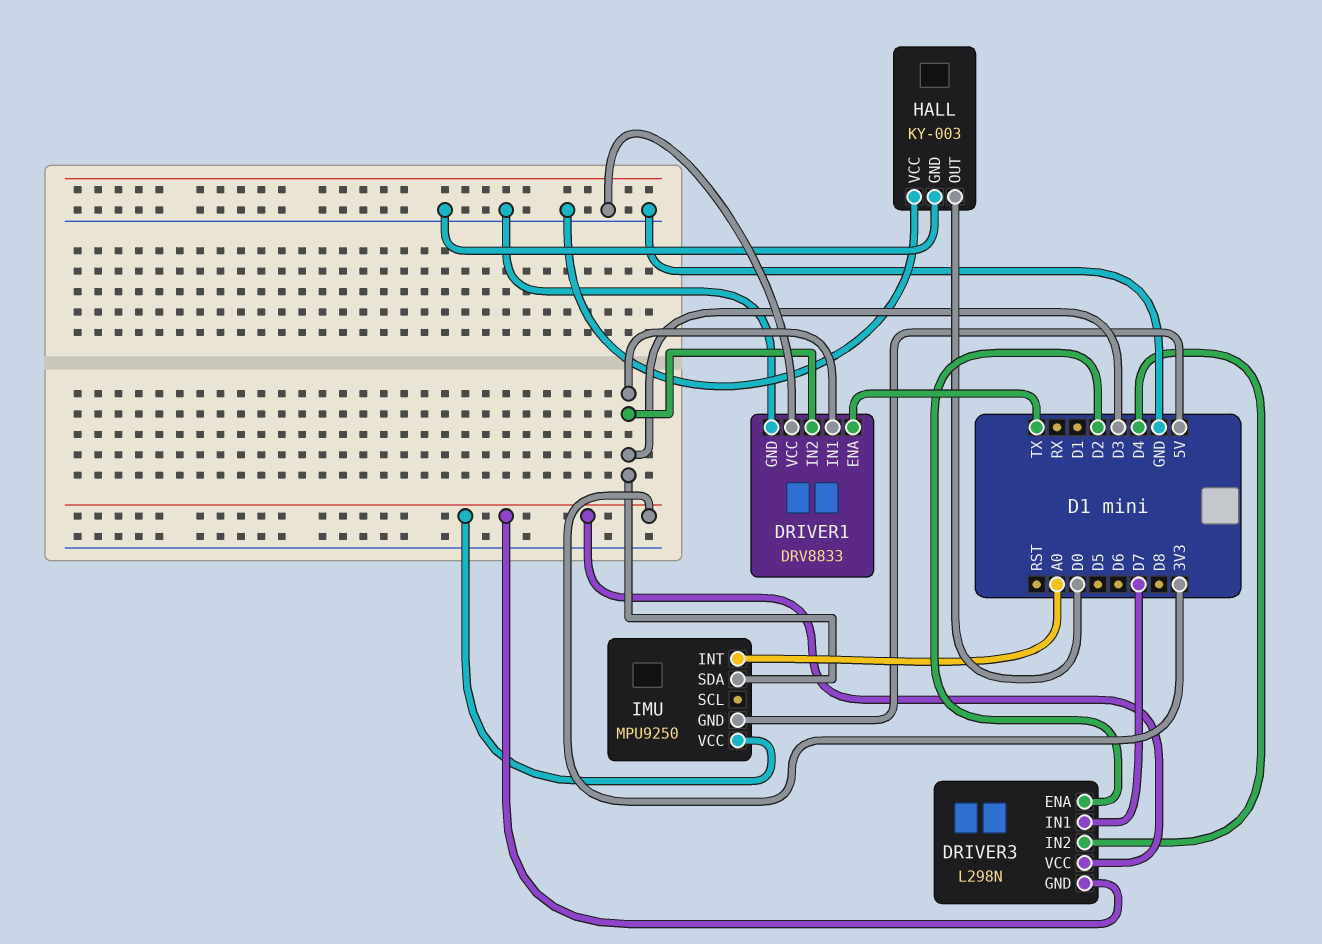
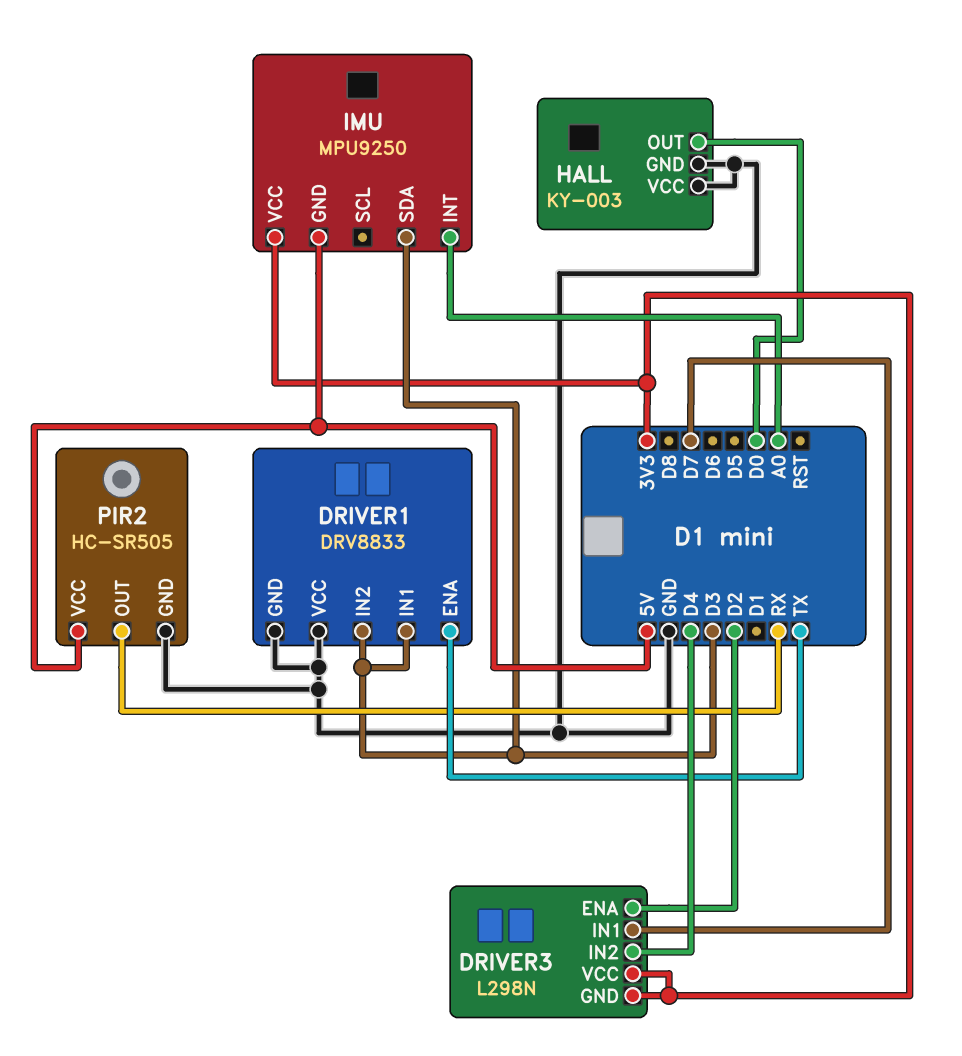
PIR2: none -> HC-SR505
PIR2 pin GND: none -> GND
PIR2 pin OUT: none -> RX
PIR2 pin VCC: none -> 5V

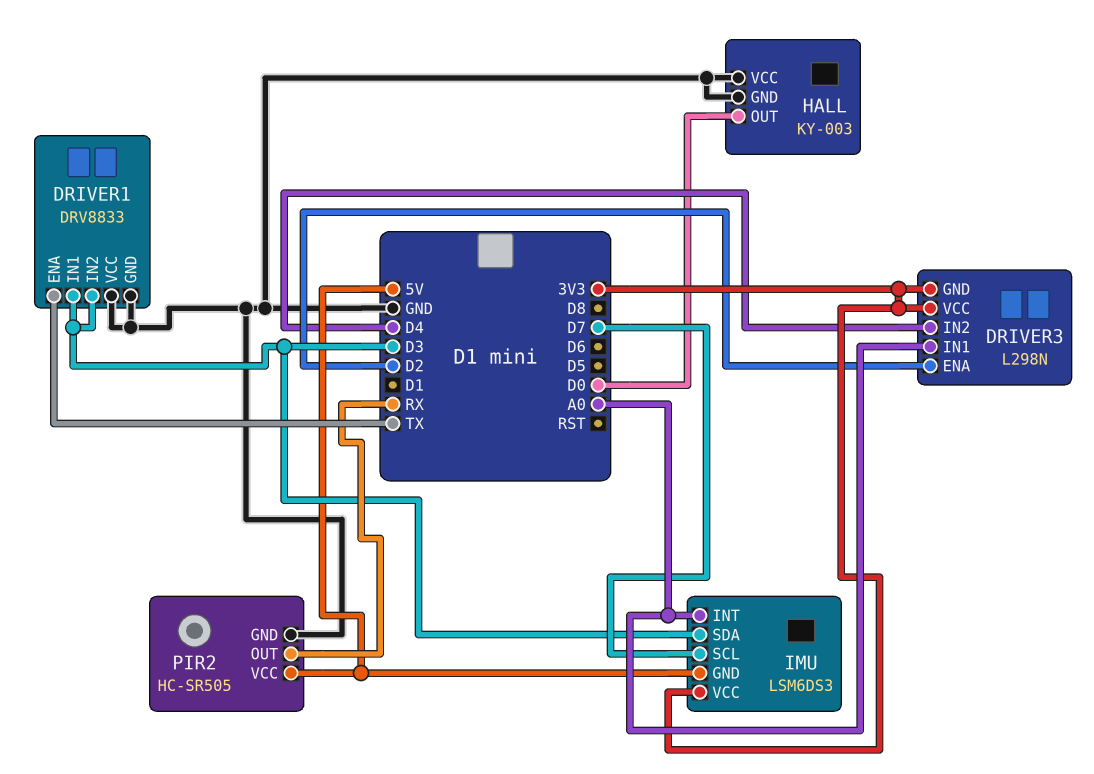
DRIVER3 pin IN1: D7 -> A0
IMU: MPU9250 -> LSM6DS3
IMU pin SCL: none -> D7

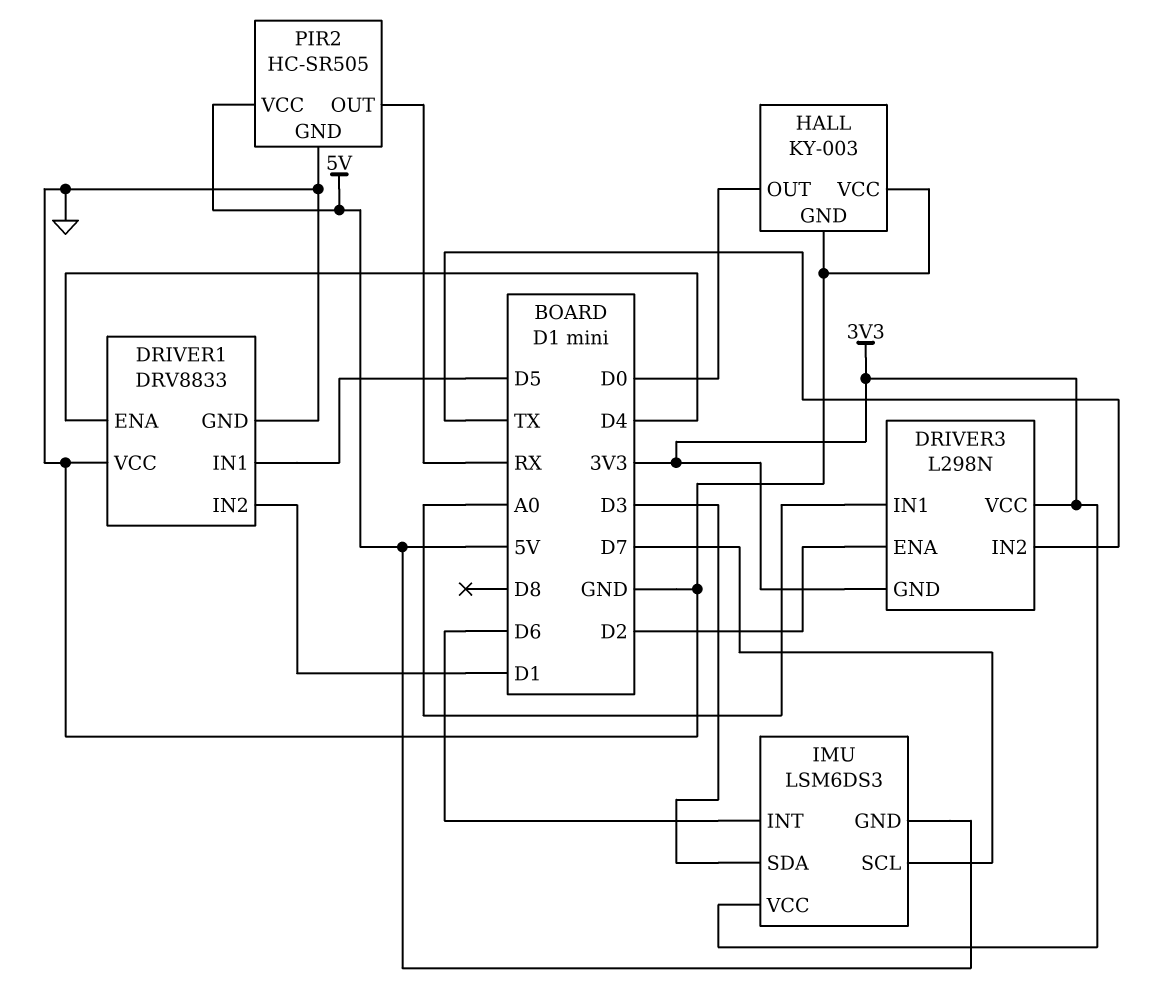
DRIVER1 pin ENA: TX -> D4
DRIVER1 pin IN1: D3 -> D5
DRIVER1 pin IN2: D3 -> D1
DRIVER3 pin IN2: D4 -> TX
IMU pin INT: A0 -> D6

